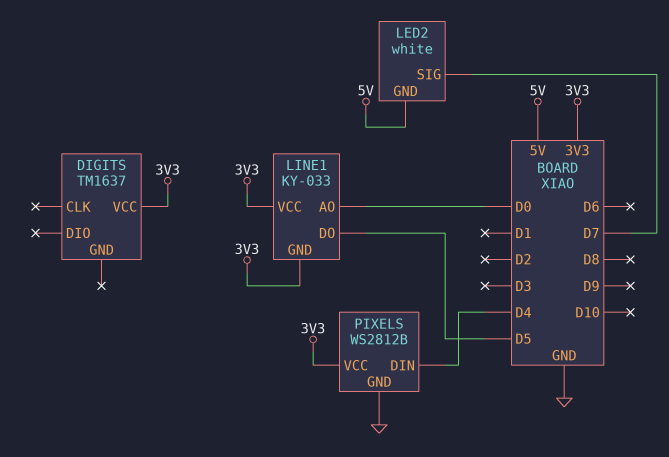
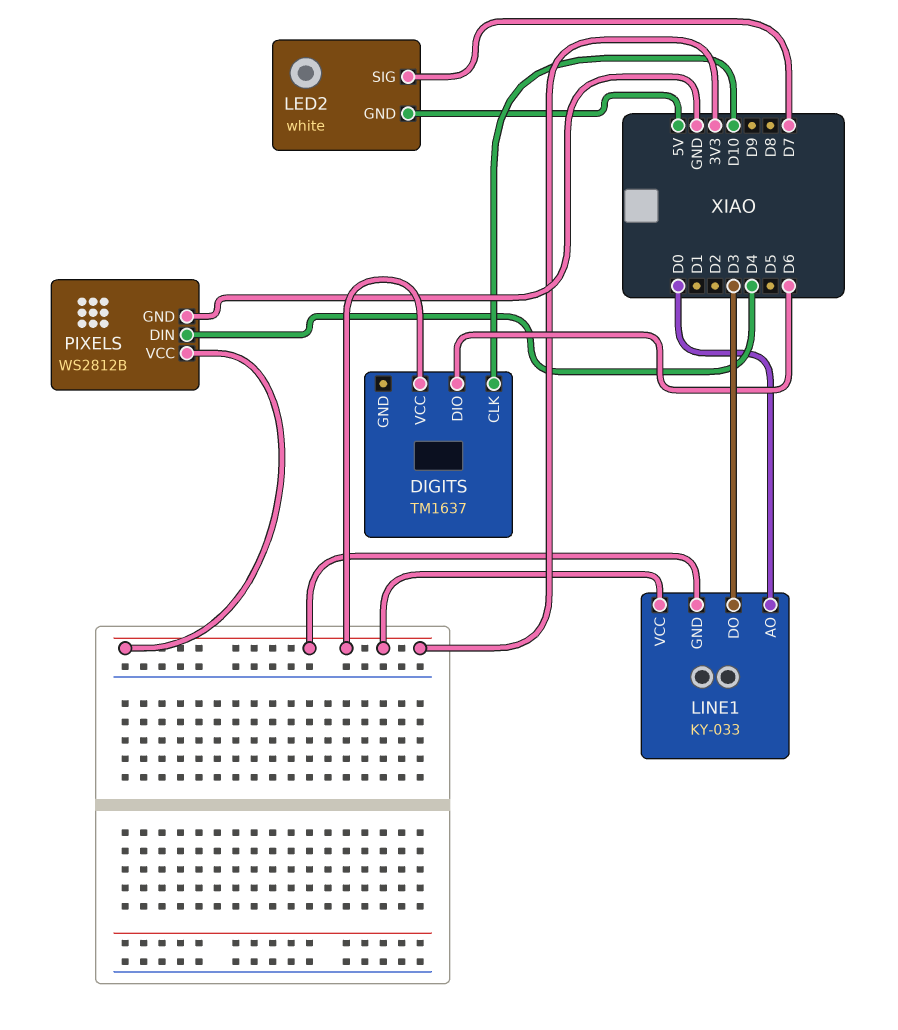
DIGITS pin CLK: none -> D10
DIGITS pin DIO: none -> D6
LINE1 pin DO: D5 -> D3

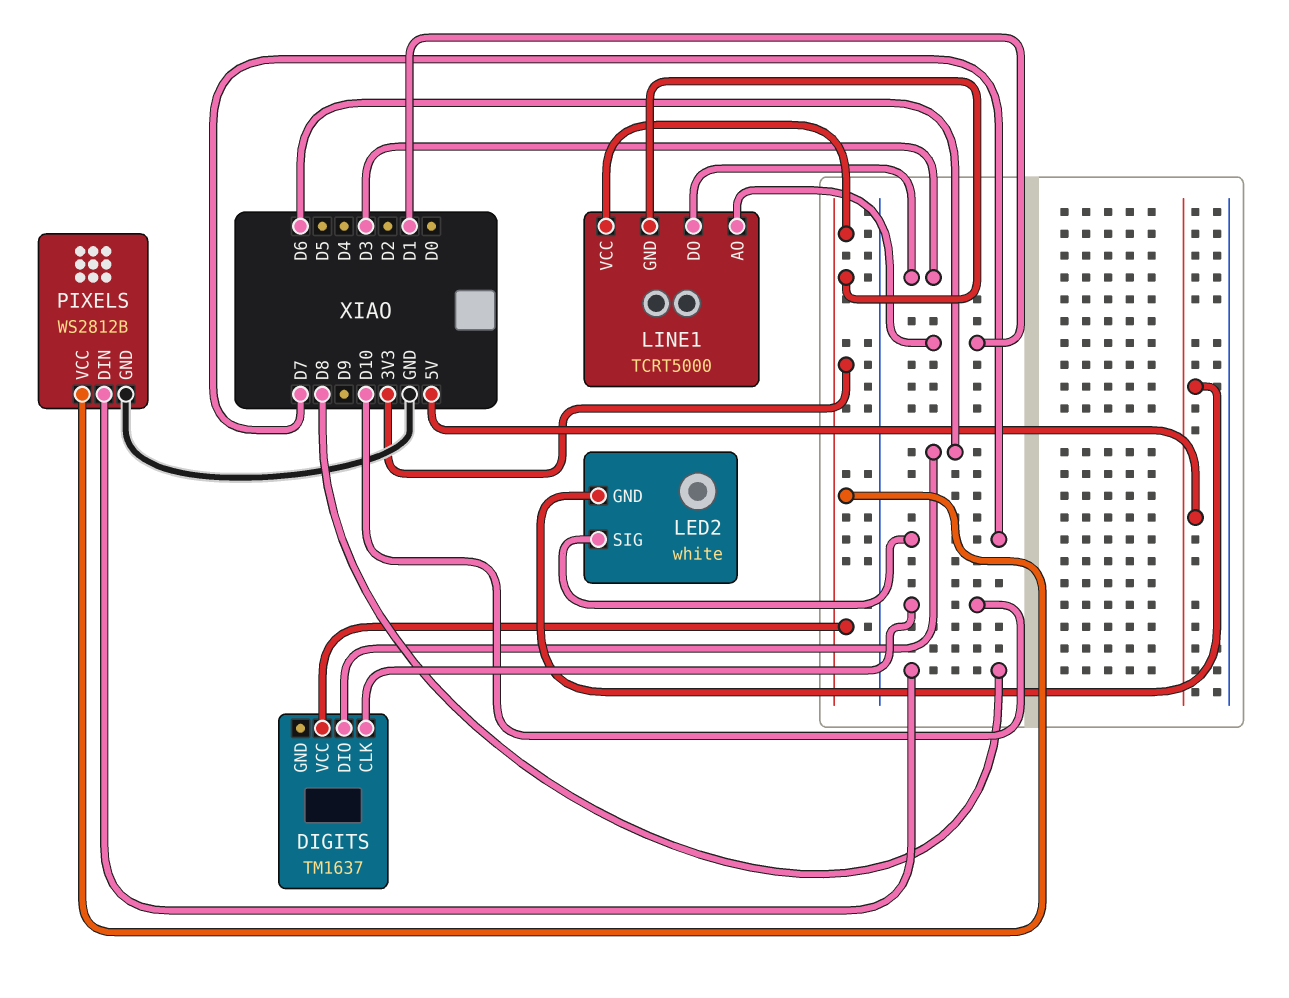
LINE1: KY-033 -> TCRT5000
LINE1 pin AO: D0 -> D1
PIXELS pin DIN: D4 -> D8

